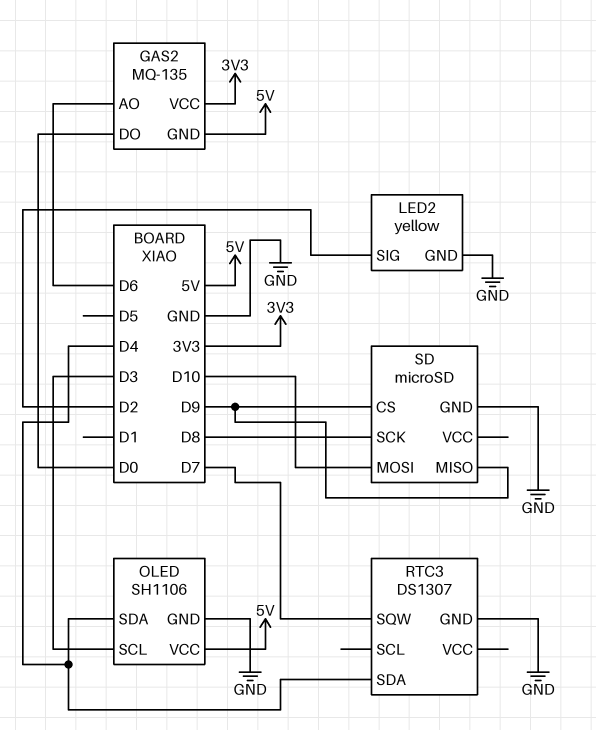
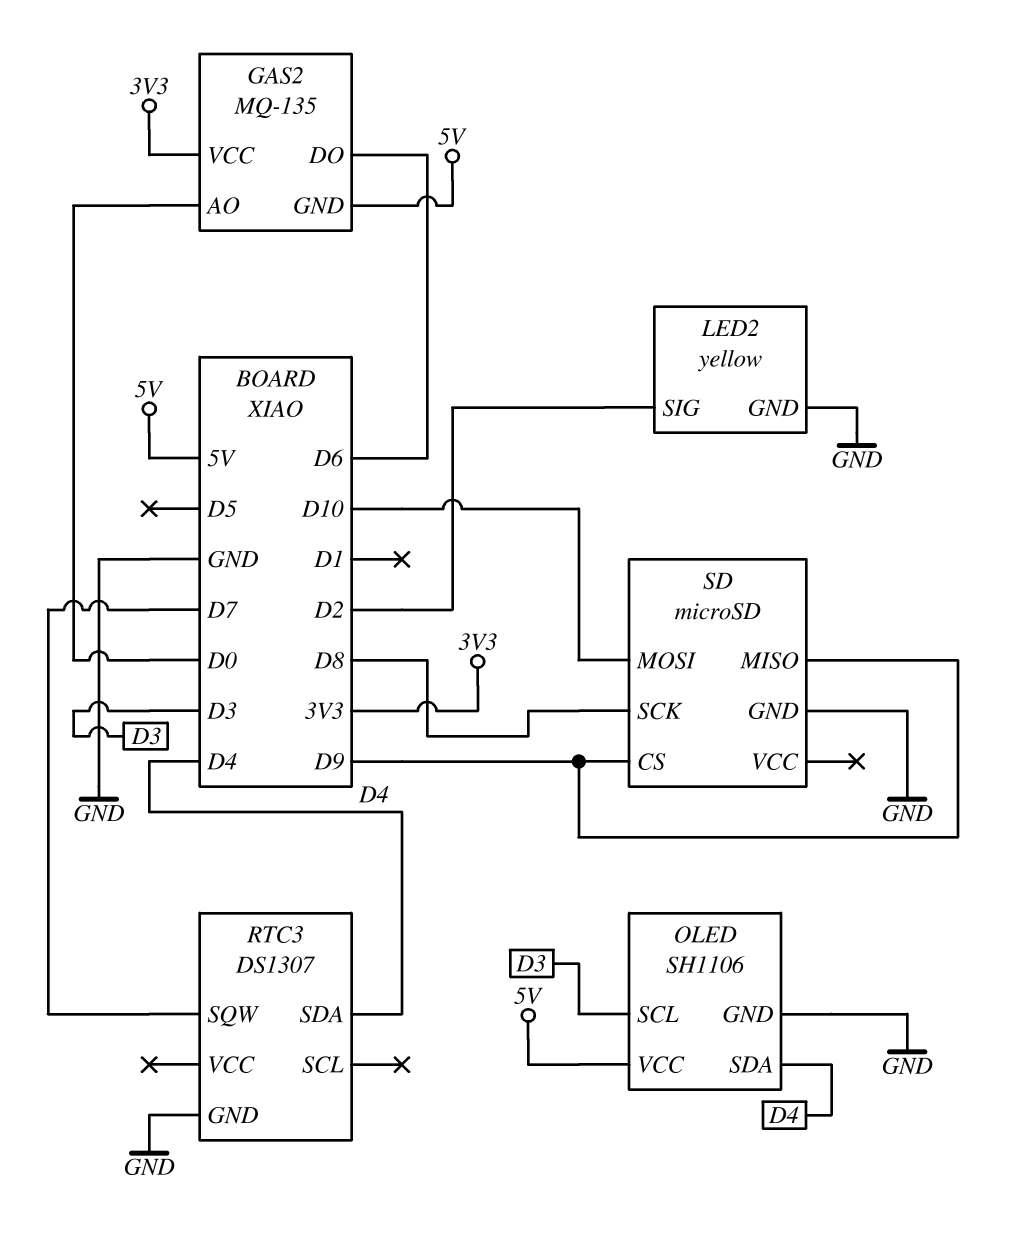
GAS2 pin AO: D6 -> D0
GAS2 pin DO: D0 -> D6

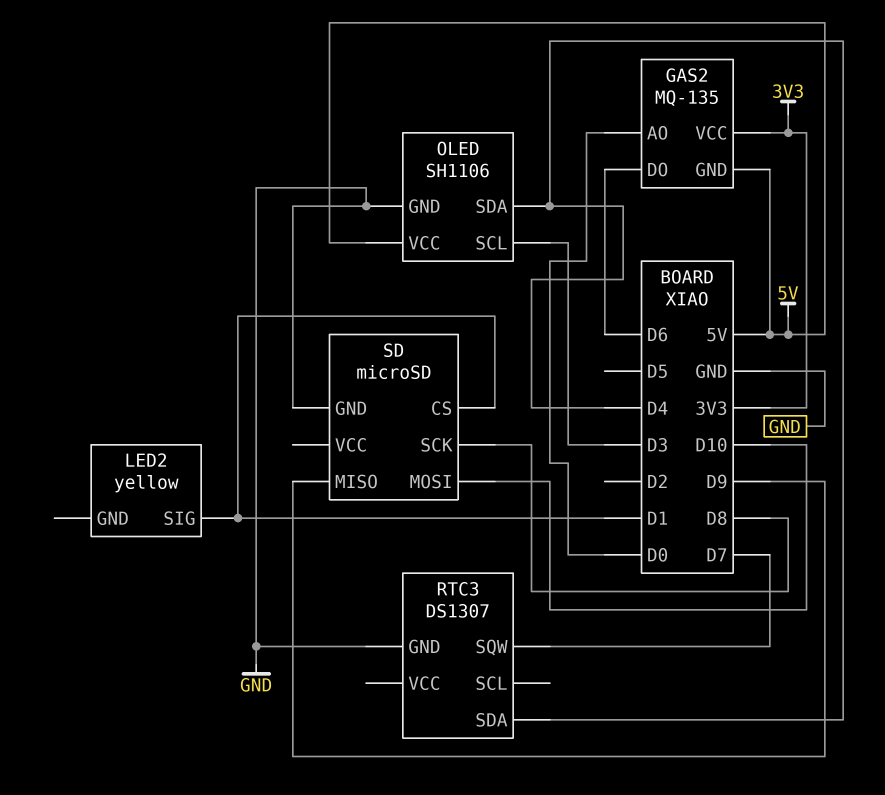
LED2 pin GND: GND -> none
LED2 pin SIG: D2 -> D1
SD pin CS: D9 -> D1

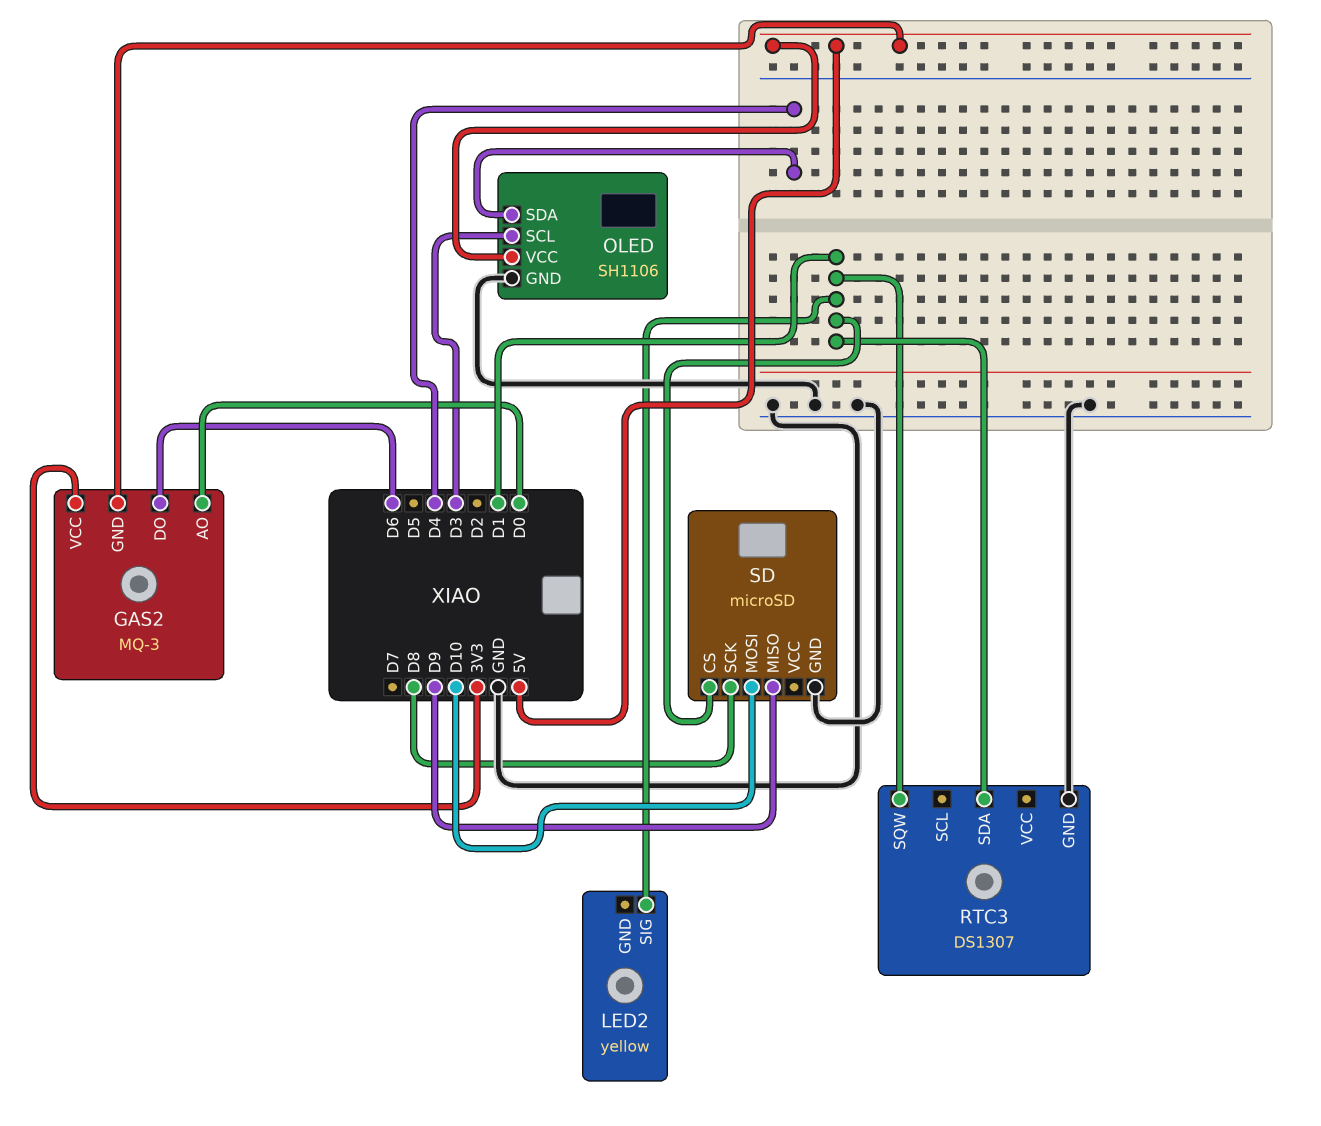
GAS2: MQ-135 -> MQ-3
RTC3 pin SDA: D4 -> D1
RTC3 pin SQW: D7 -> D1

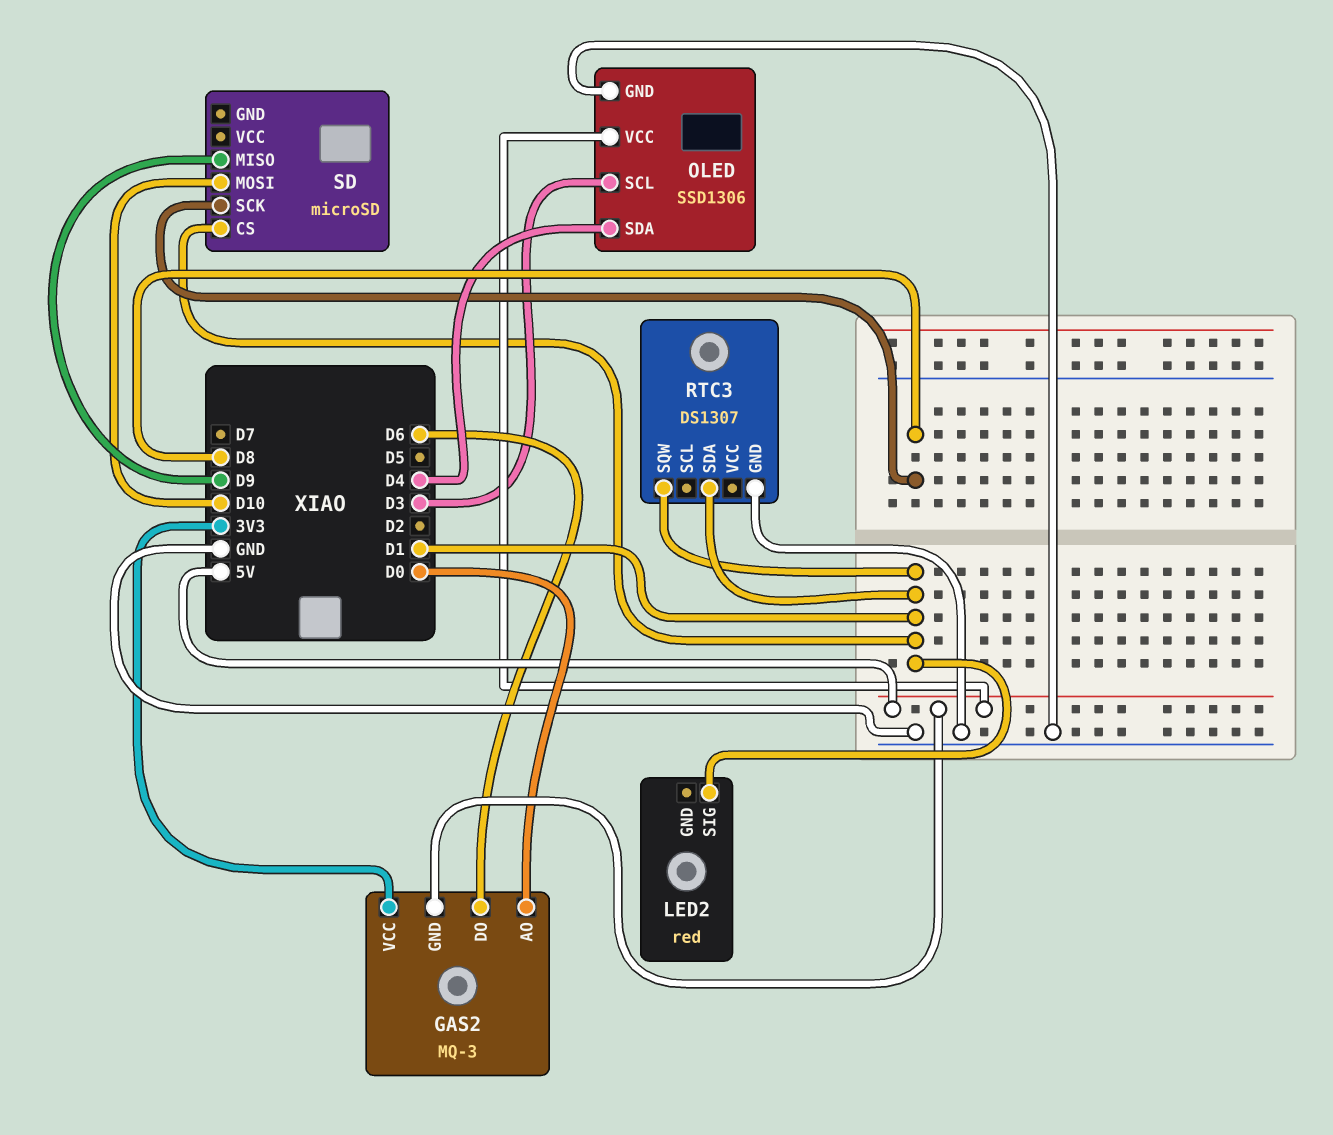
LED2: yellow -> red
OLED: SH1106 -> SSD1306
SD pin GND: GND -> none

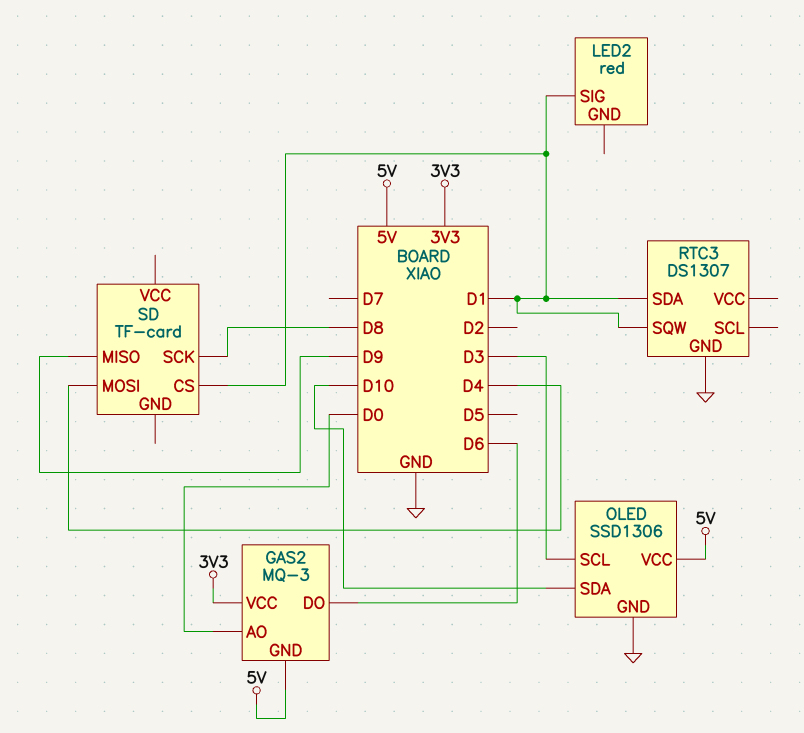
OLED pin SDA: D4 -> D10
SD: microSD -> TF-card
SD pin MOSI: D10 -> D4

